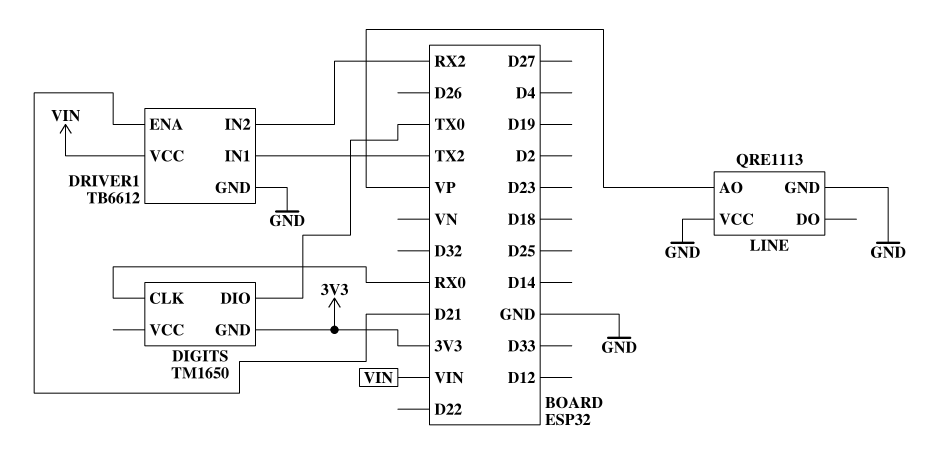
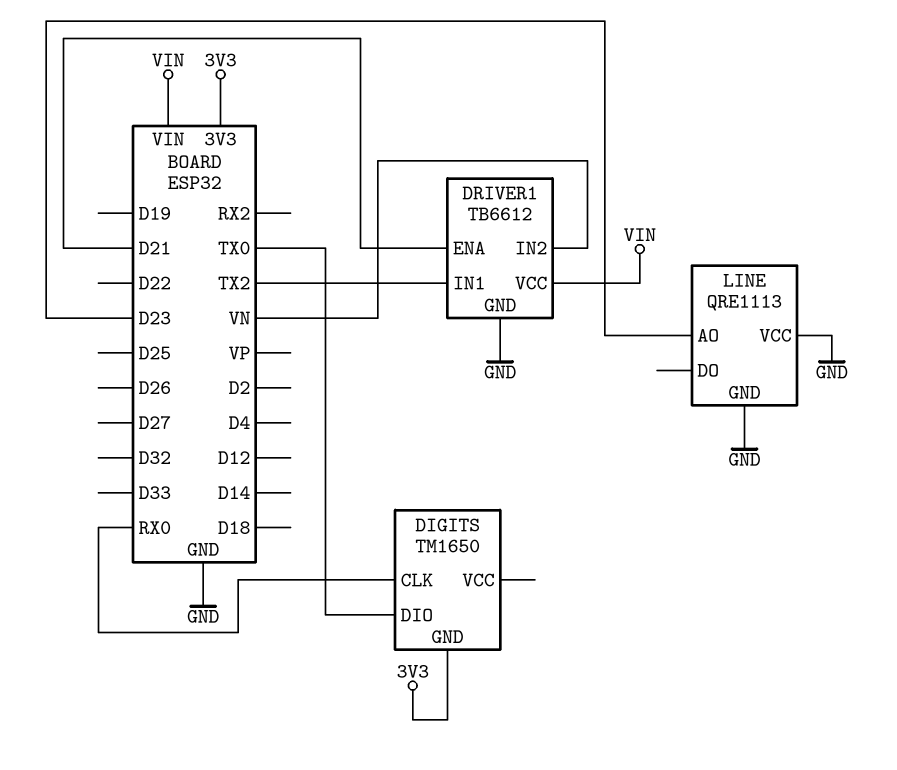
DRIVER1 pin IN2: RX2 -> VN
LINE pin AO: VP -> D23

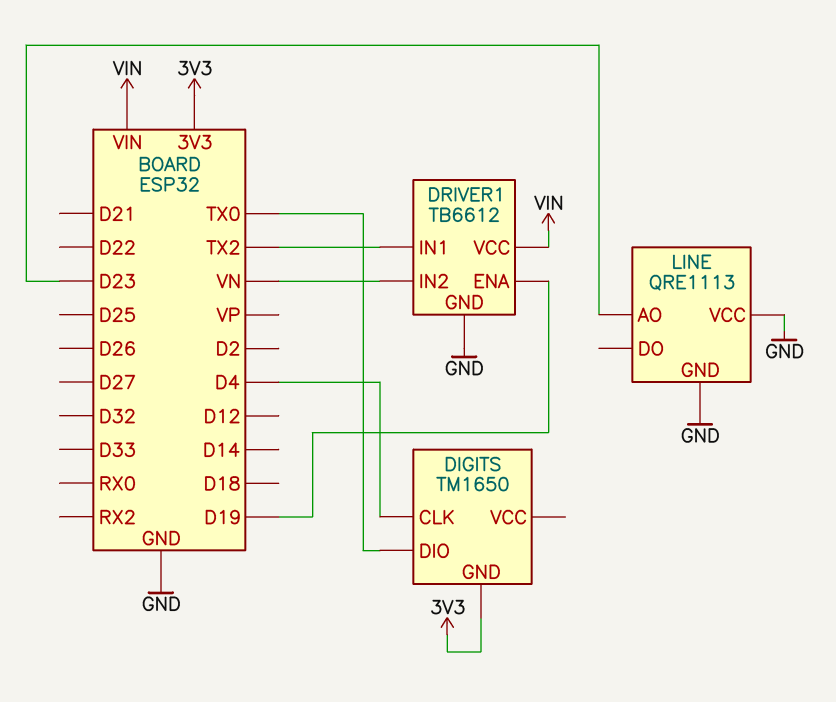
DIGITS pin CLK: RX0 -> D4
DRIVER1 pin ENA: D21 -> D19

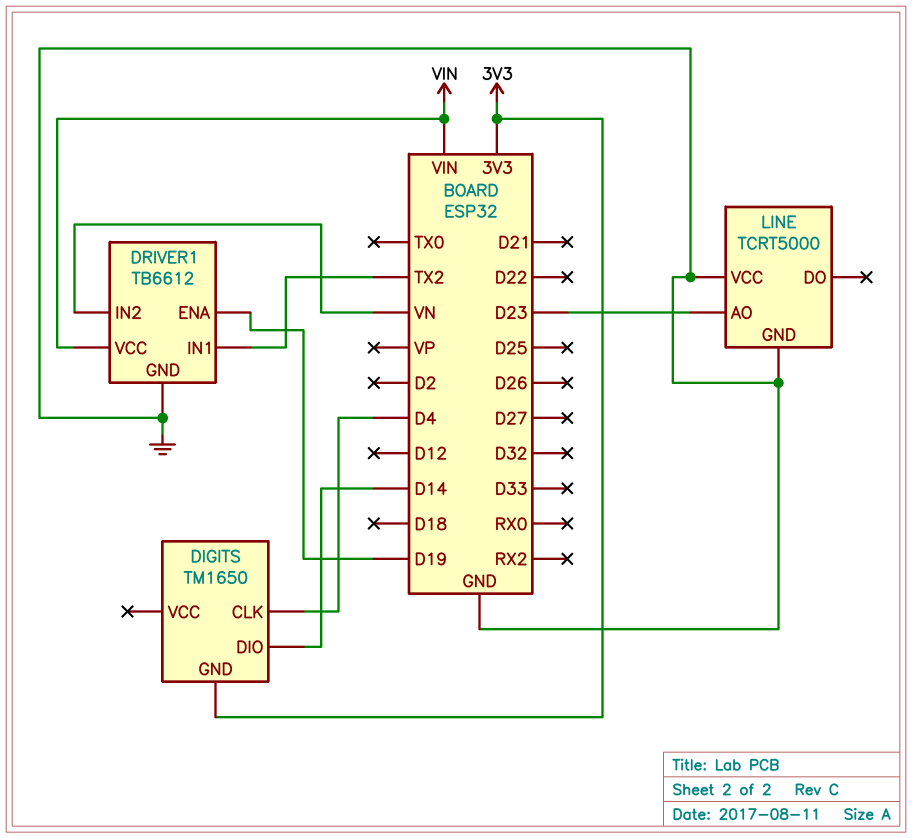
DIGITS pin DIO: TX0 -> D14
LINE: QRE1113 -> TCRT5000

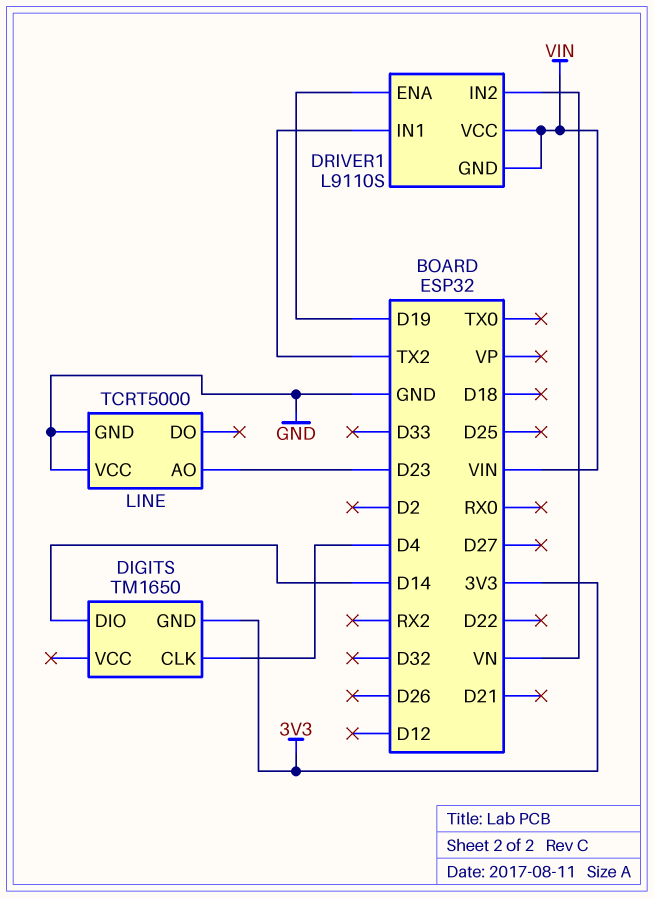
DRIVER1: TB6612 -> L9110S
DRIVER1 pin GND: GND -> VIN

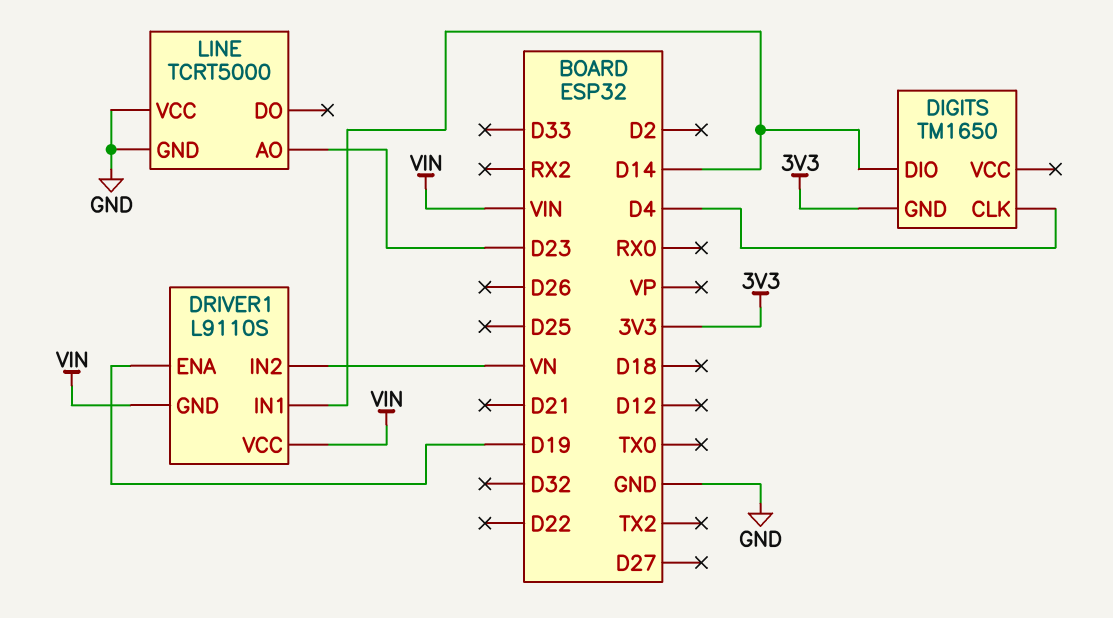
DRIVER1 pin IN1: TX2 -> D14

